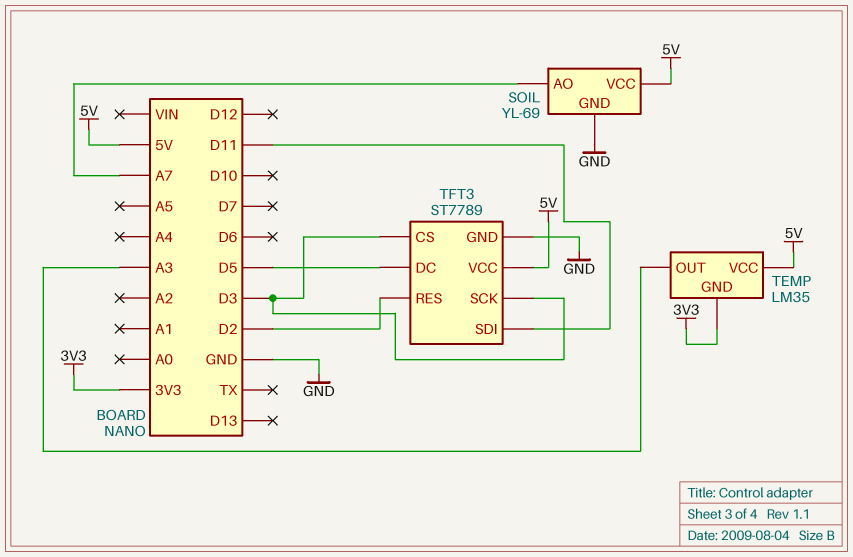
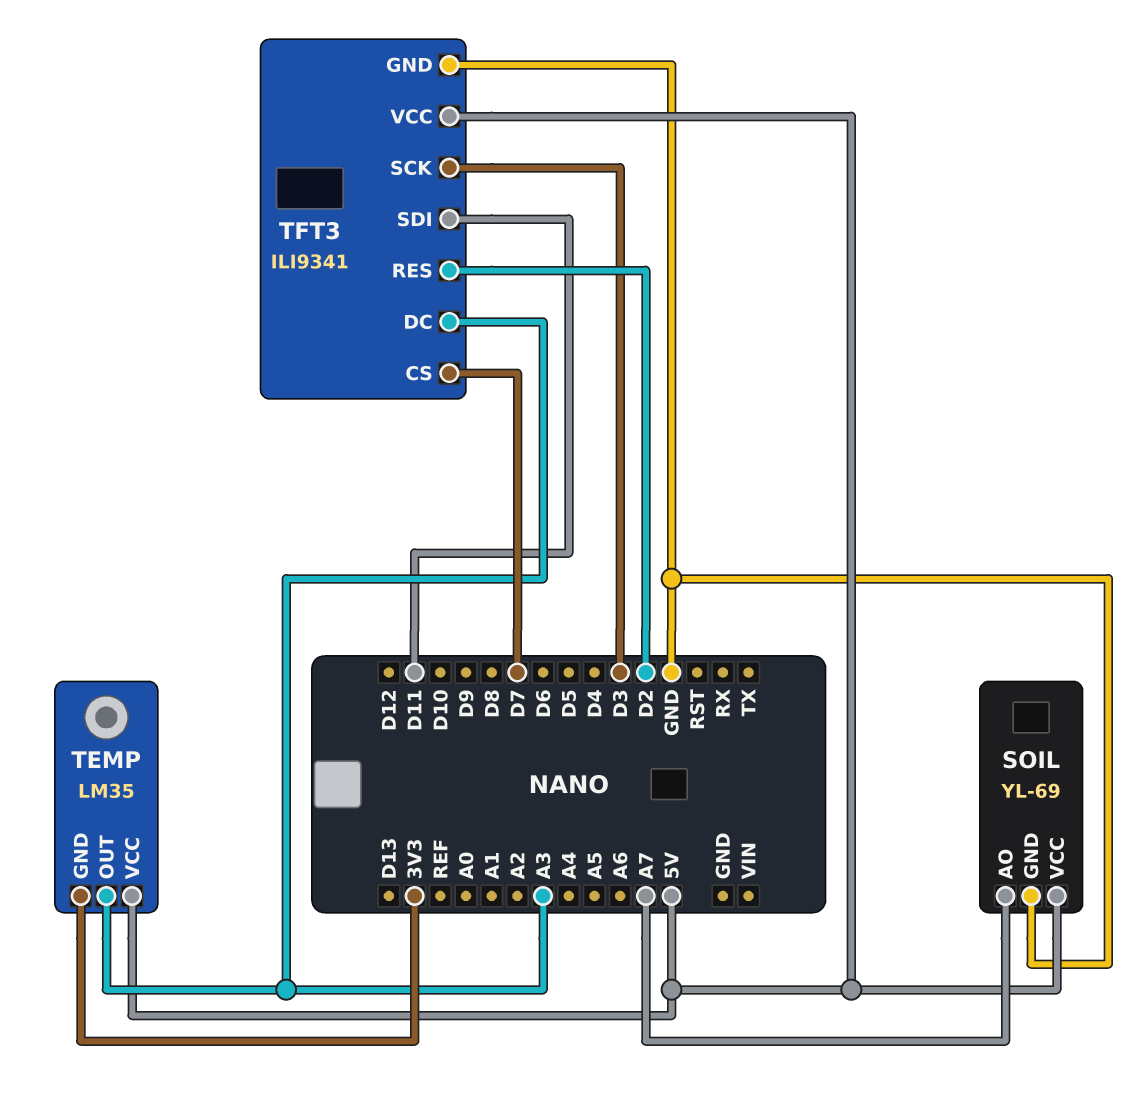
TFT3: ST7789 -> ILI9341
TFT3 pin CS: D3 -> D7
TFT3 pin DC: D5 -> A3

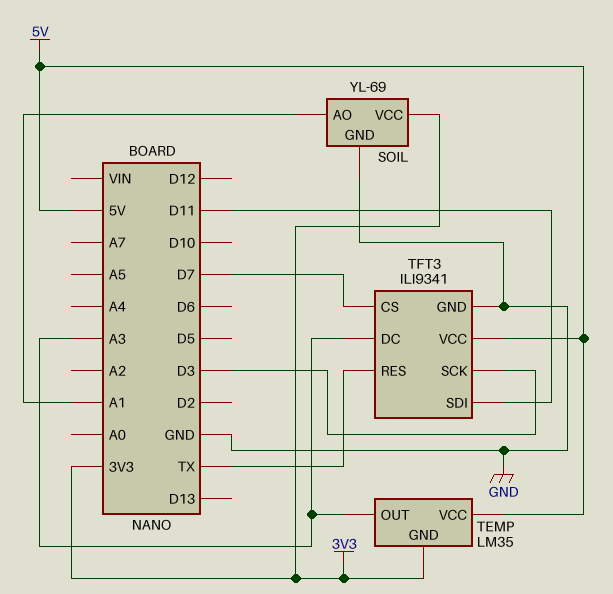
SOIL pin AO: A7 -> A1
SOIL pin VCC: 5V -> 3V3
TFT3 pin RES: D2 -> TX

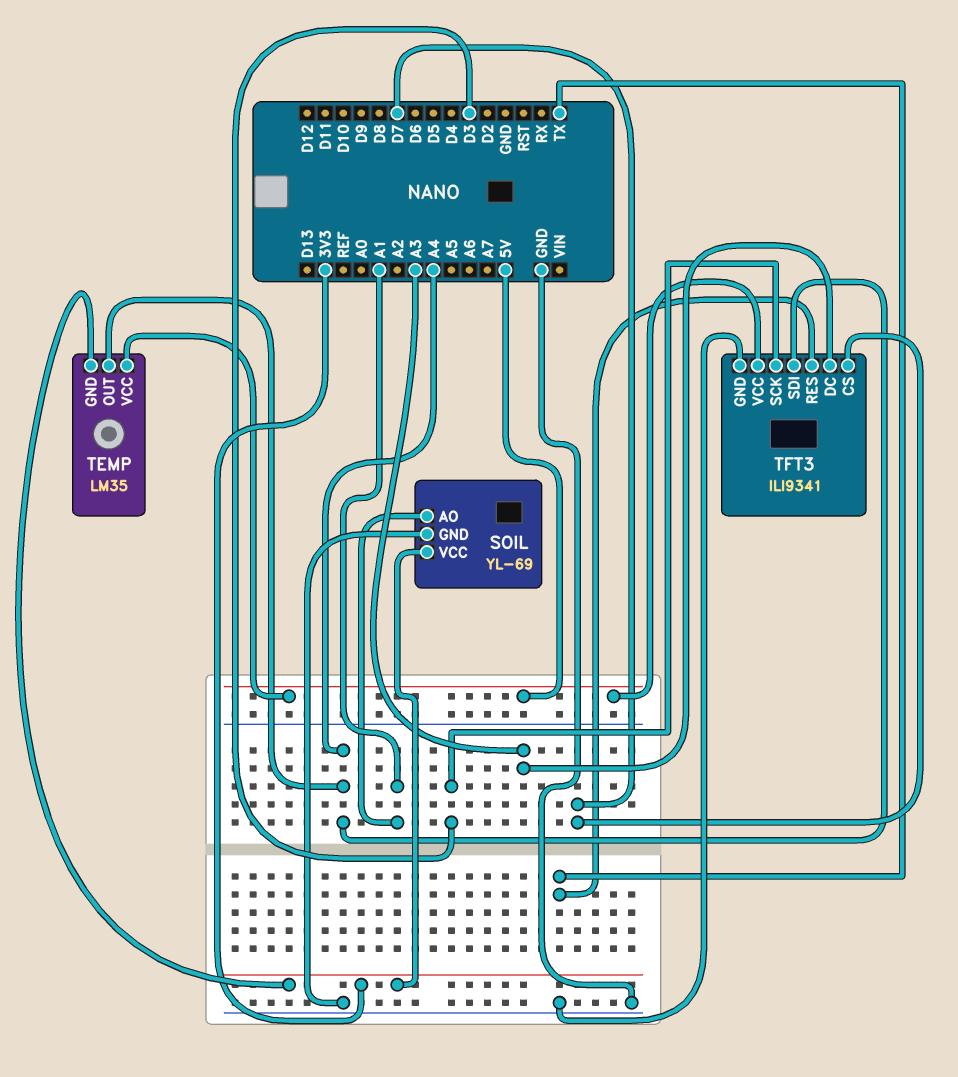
TEMP pin OUT: A3 -> A4
TFT3 pin SDI: D11 -> A4

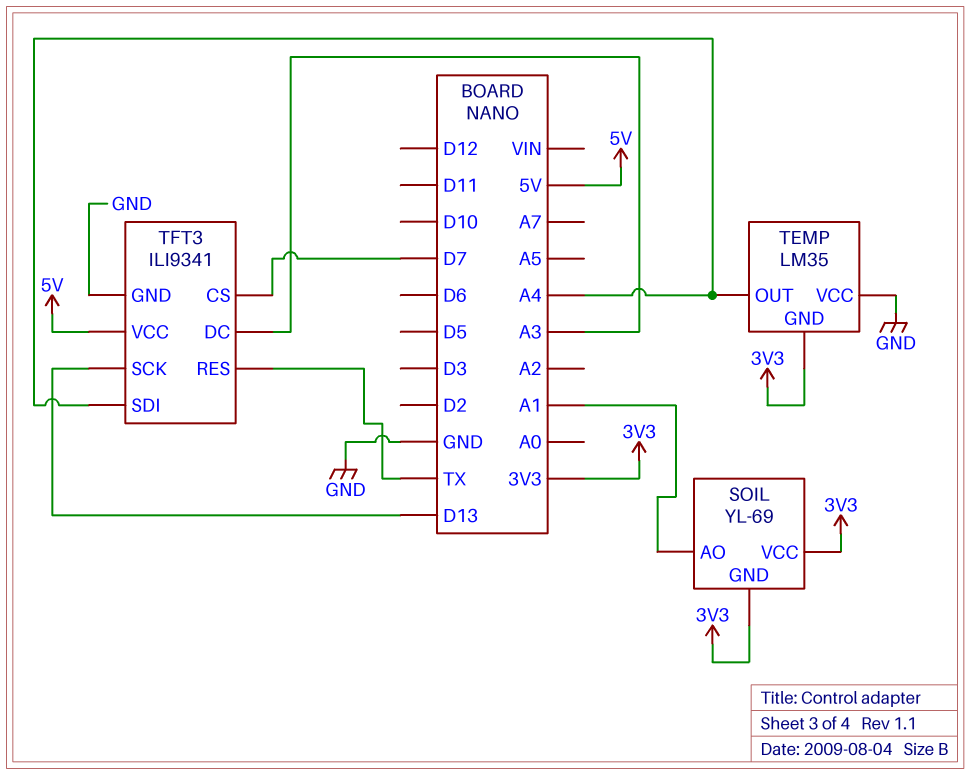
SOIL pin GND: GND -> 3V3
TEMP pin VCC: 5V -> GND
TFT3 pin SCK: D3 -> D13

